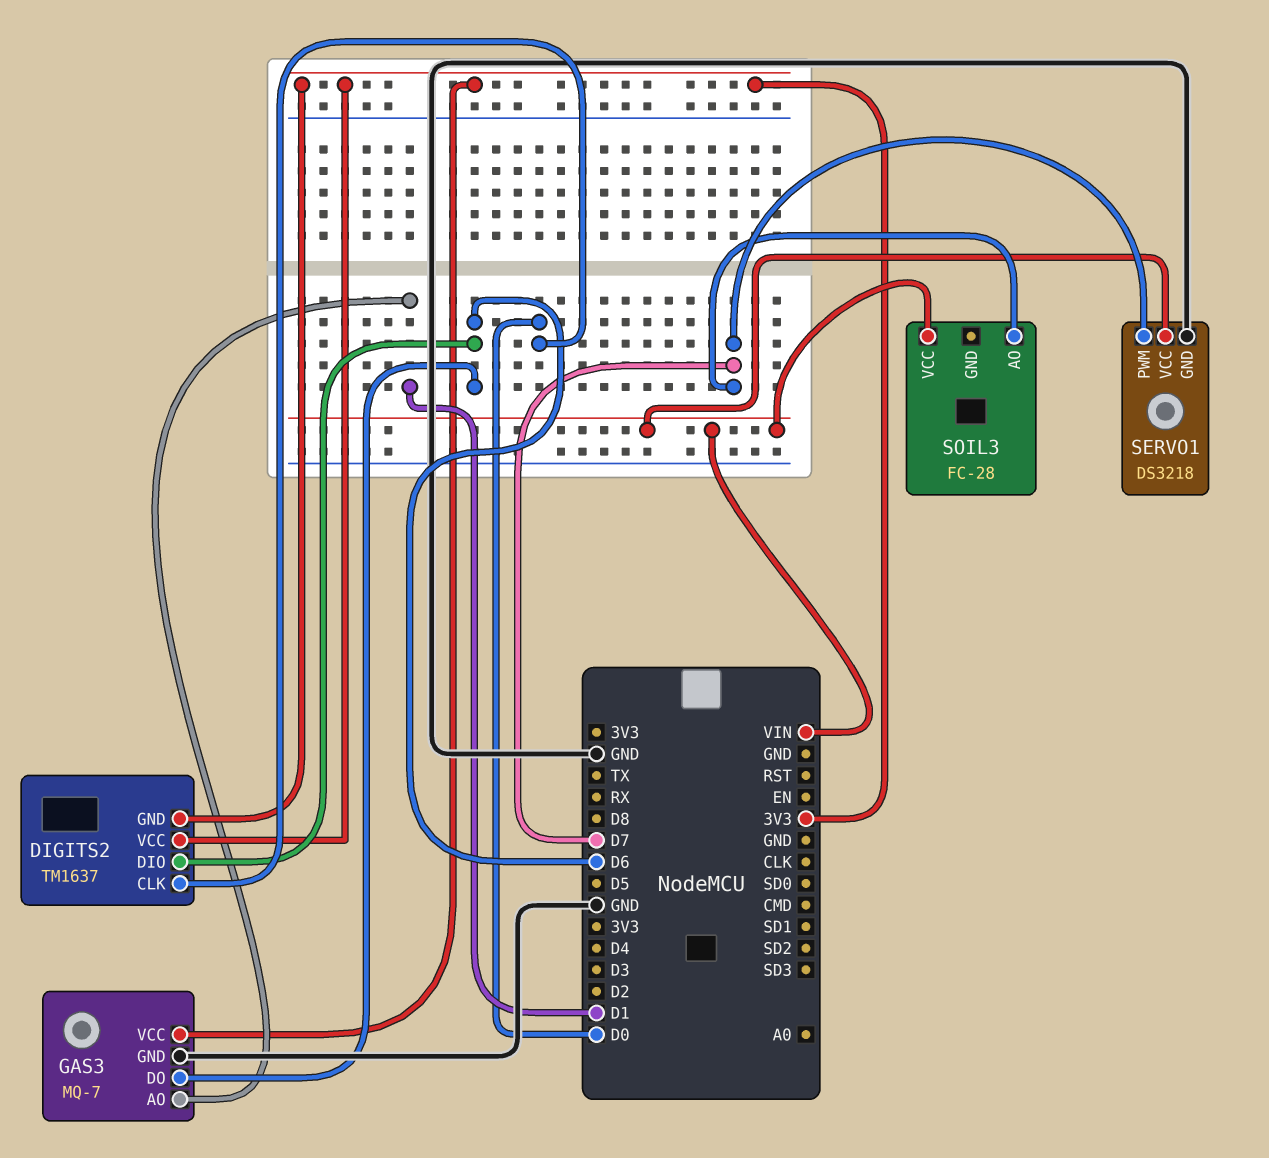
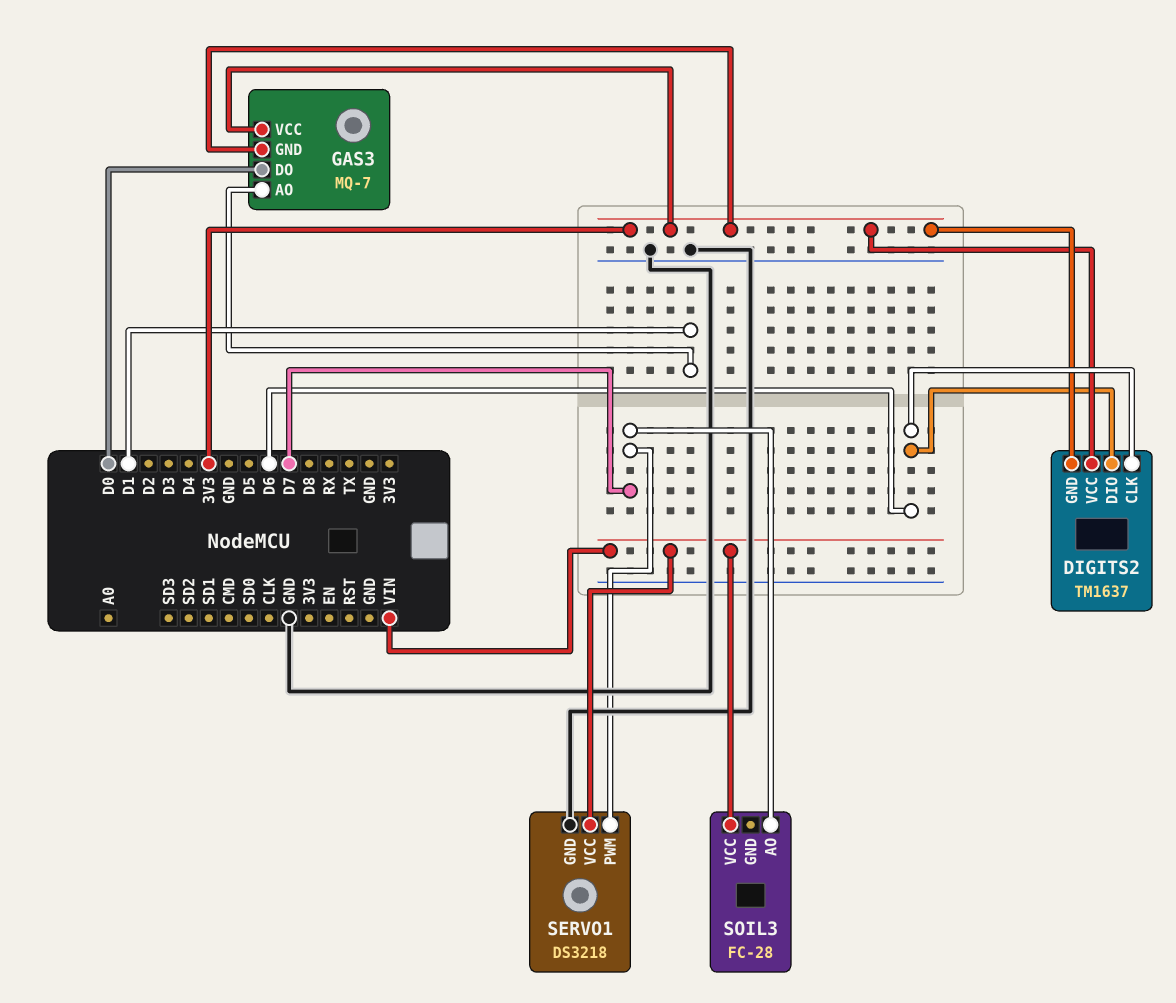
DIGITS2 pin CLK: D0 -> D6
GAS3 pin DO: D6 -> D0
GAS3 pin GND: GND -> 3V3

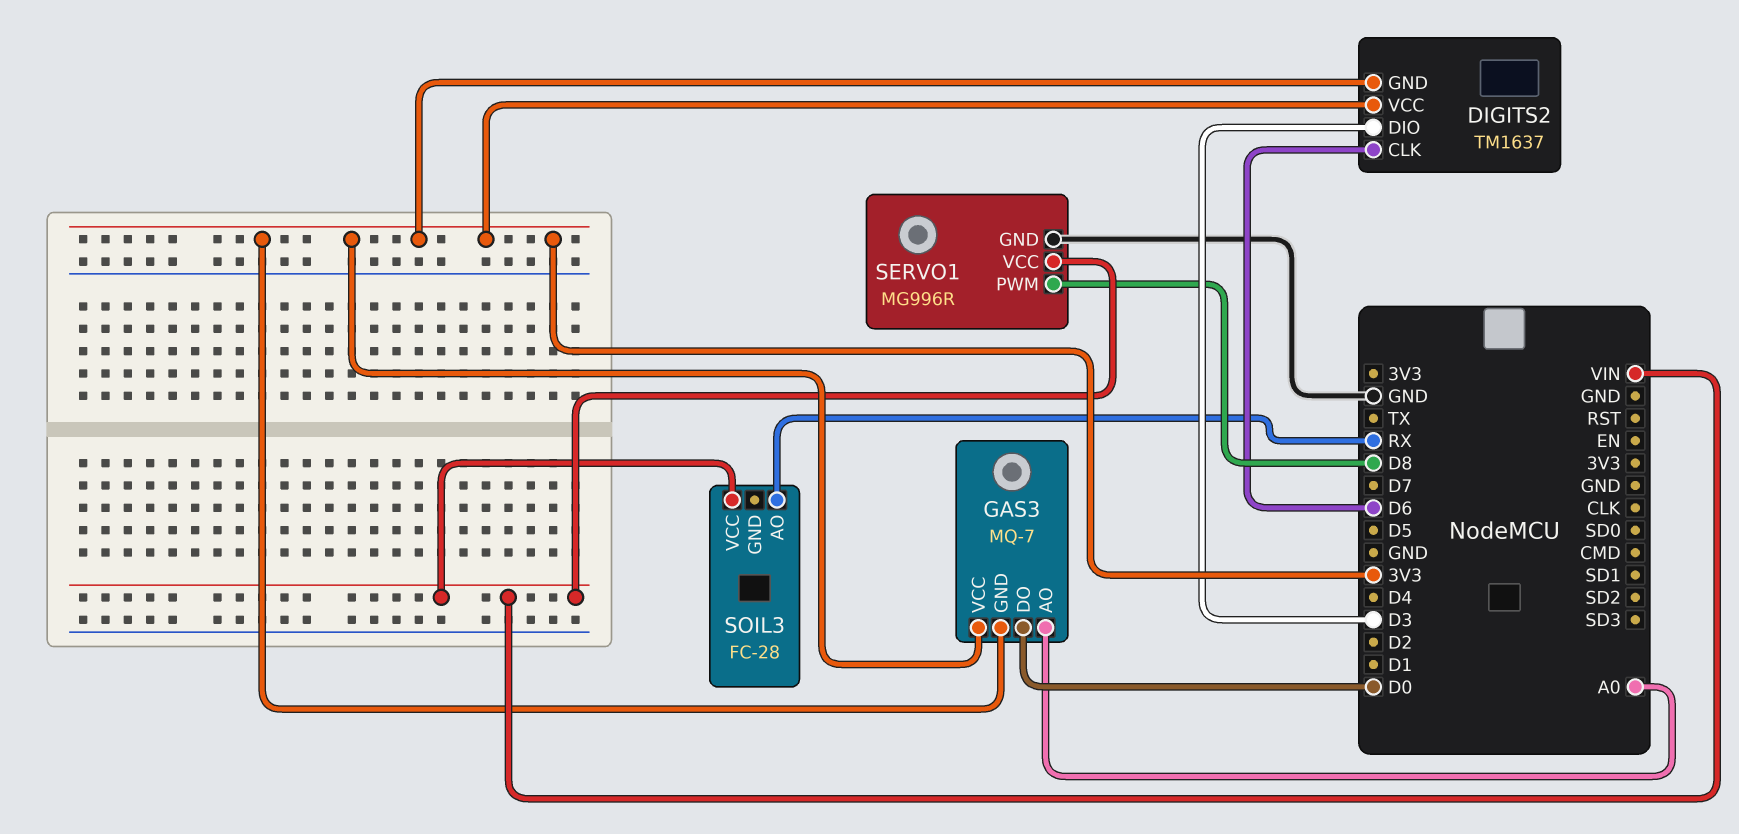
DIGITS2 pin DIO: D6 -> D3
GAS3 pin AO: D1 -> A0
SERVO1: DS3218 -> MG996R
SERVO1 pin PWM: D7 -> D8
SOIL3 pin AO: D7 -> RX

